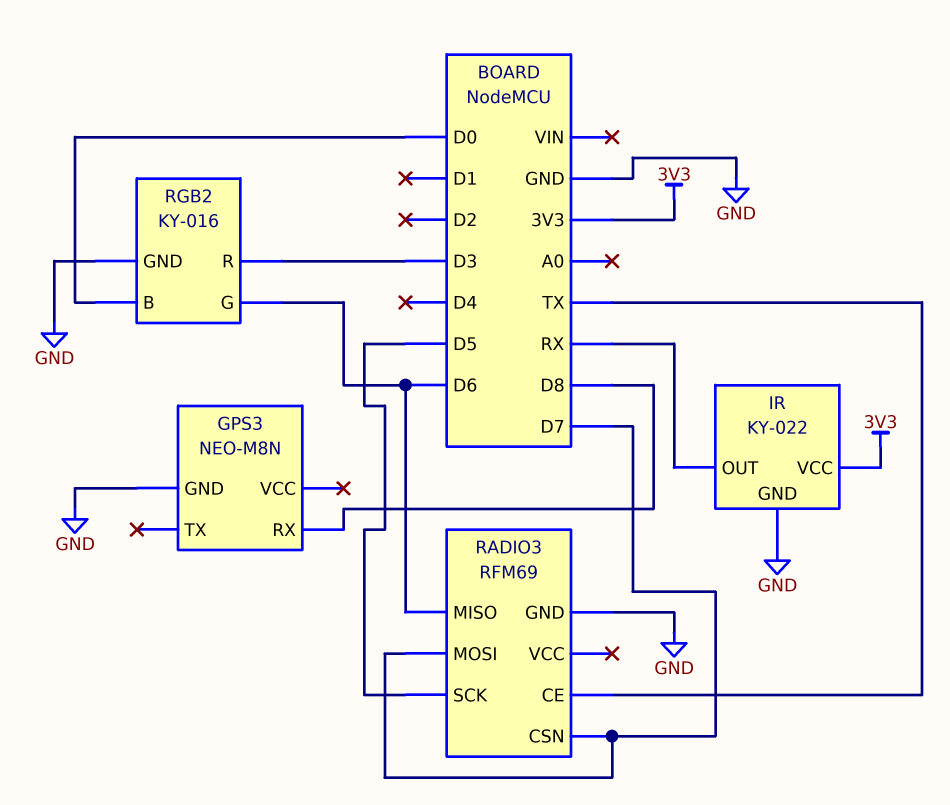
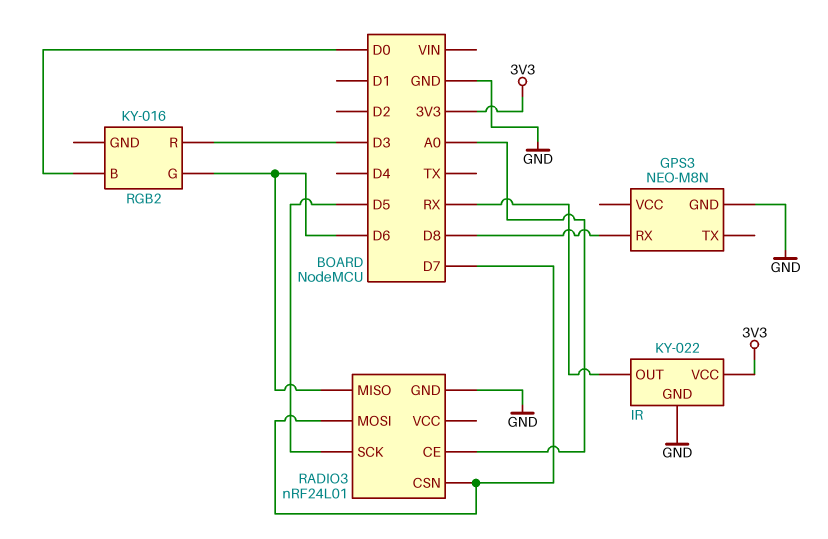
RADIO3: RFM69 -> nRF24L01
RADIO3 pin CE: TX -> A0
RGB2 pin GND: GND -> none

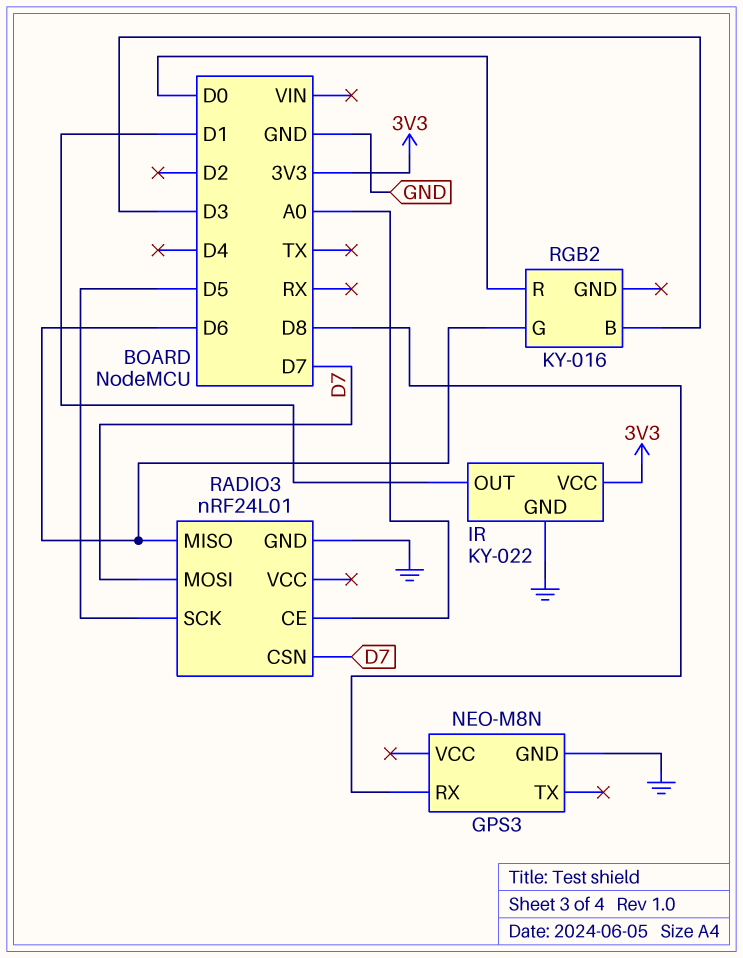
IR pin OUT: RX -> D1
RGB2 pin B: D0 -> D3
RGB2 pin R: D3 -> D0

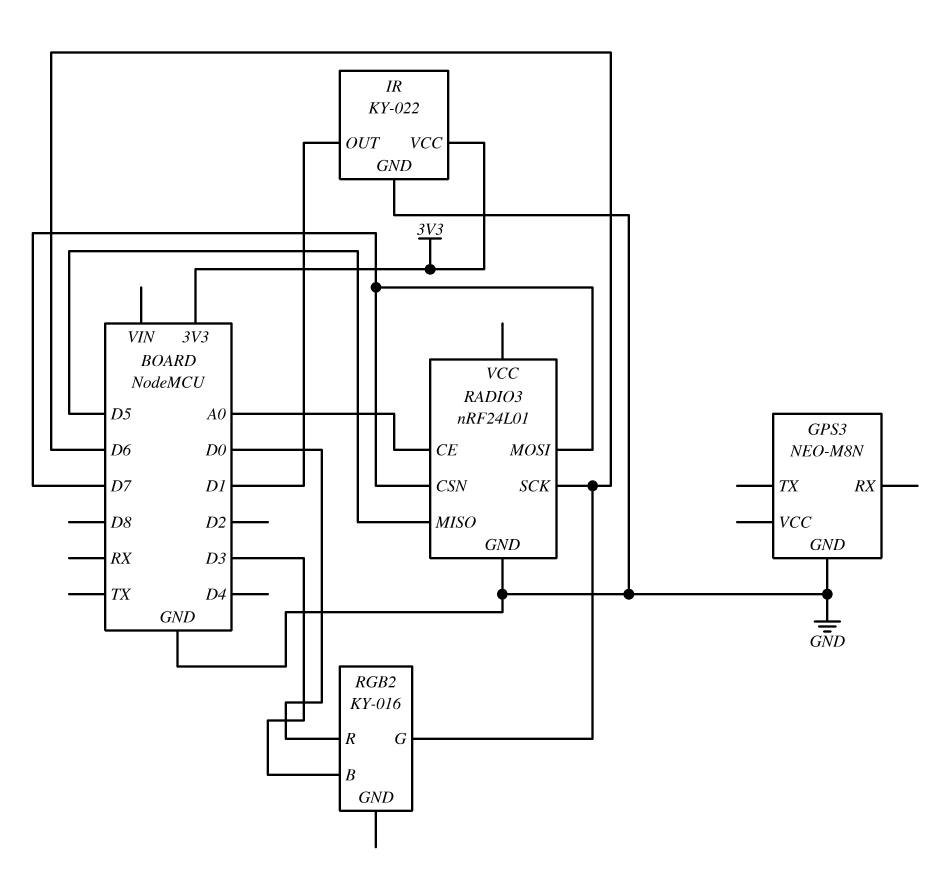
GPS3 pin RX: D8 -> none
RADIO3 pin MISO: D6 -> D5
RADIO3 pin SCK: D5 -> D6

